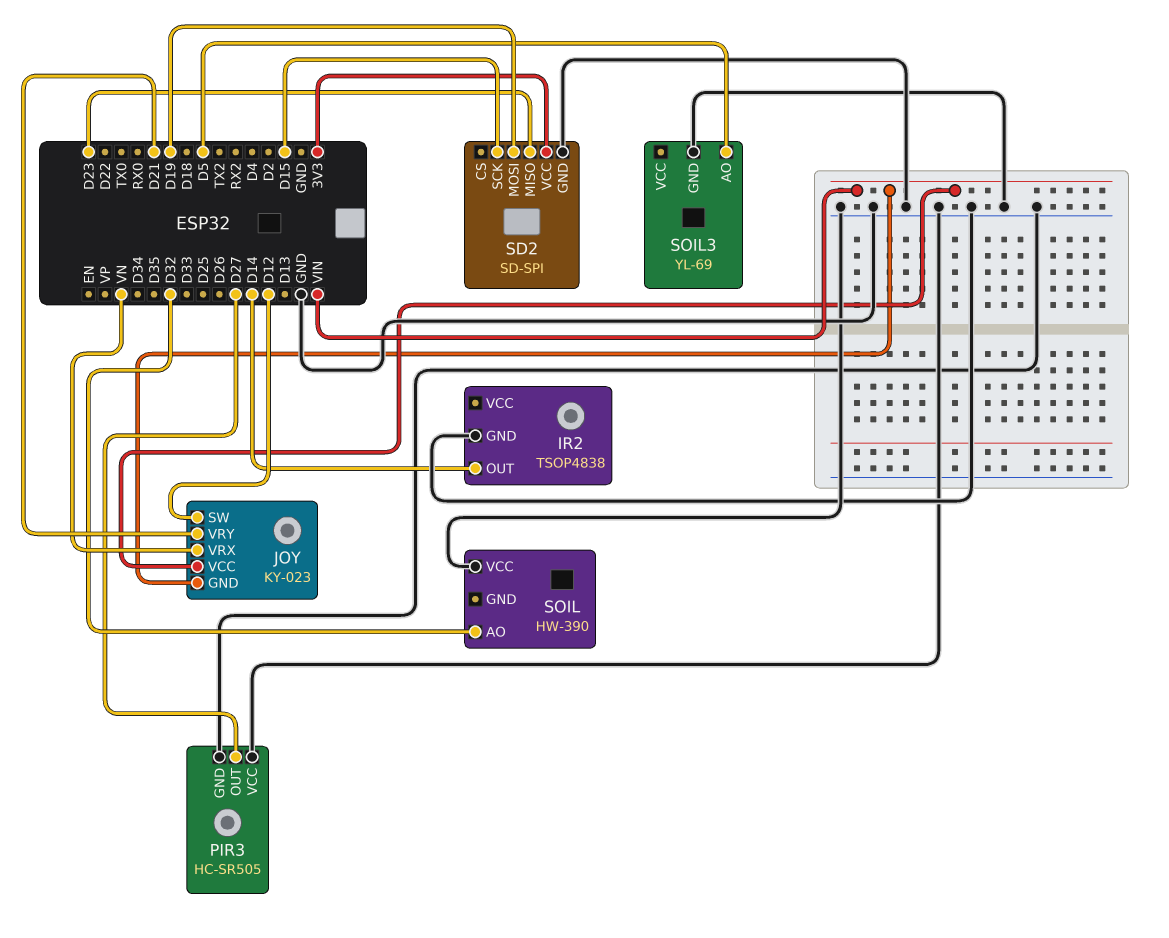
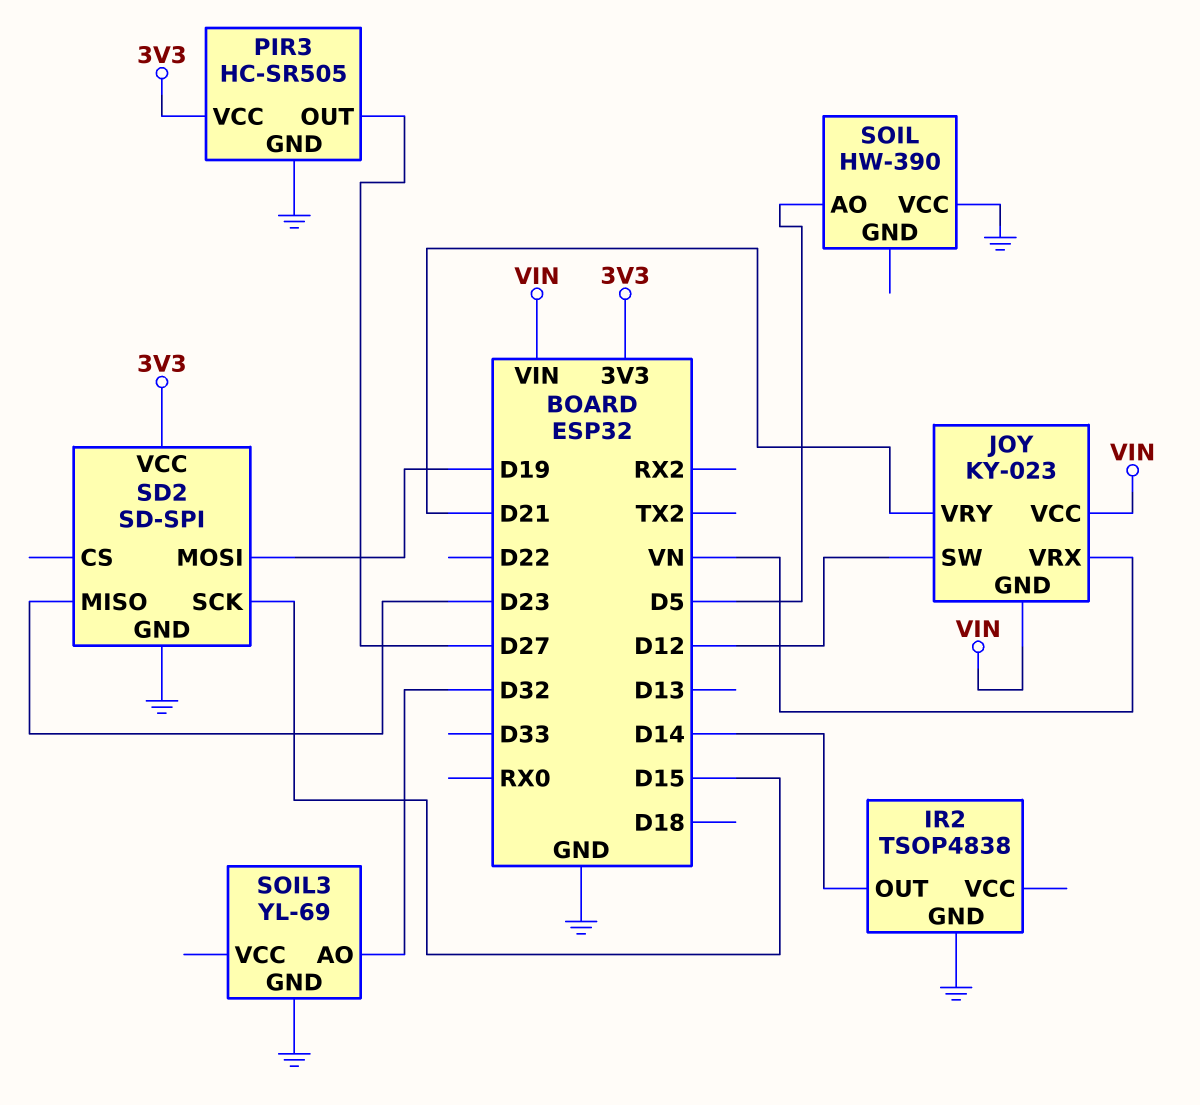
PIR3 pin VCC: GND -> 3V3
SOIL pin AO: D32 -> D5
SOIL3 pin AO: D5 -> D32

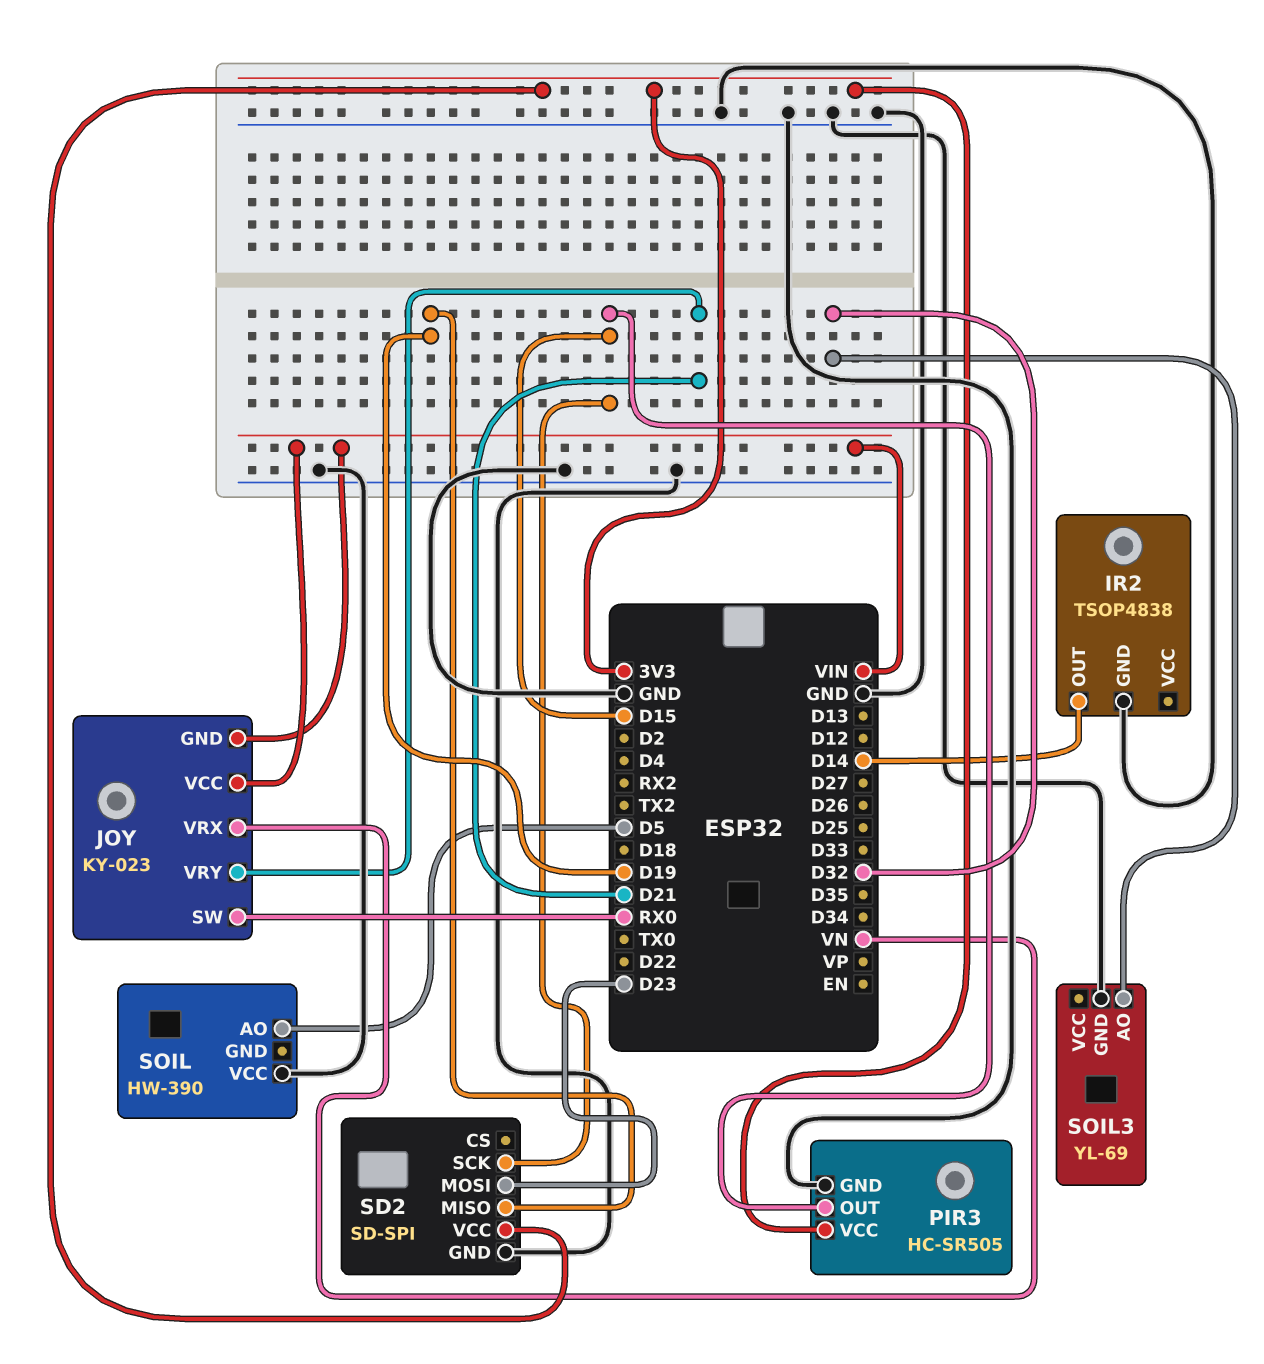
JOY pin SW: D12 -> RX0
PIR3 pin OUT: D27 -> D15
SD2 pin MISO: D23 -> D19
SD2 pin MOSI: D19 -> D23

